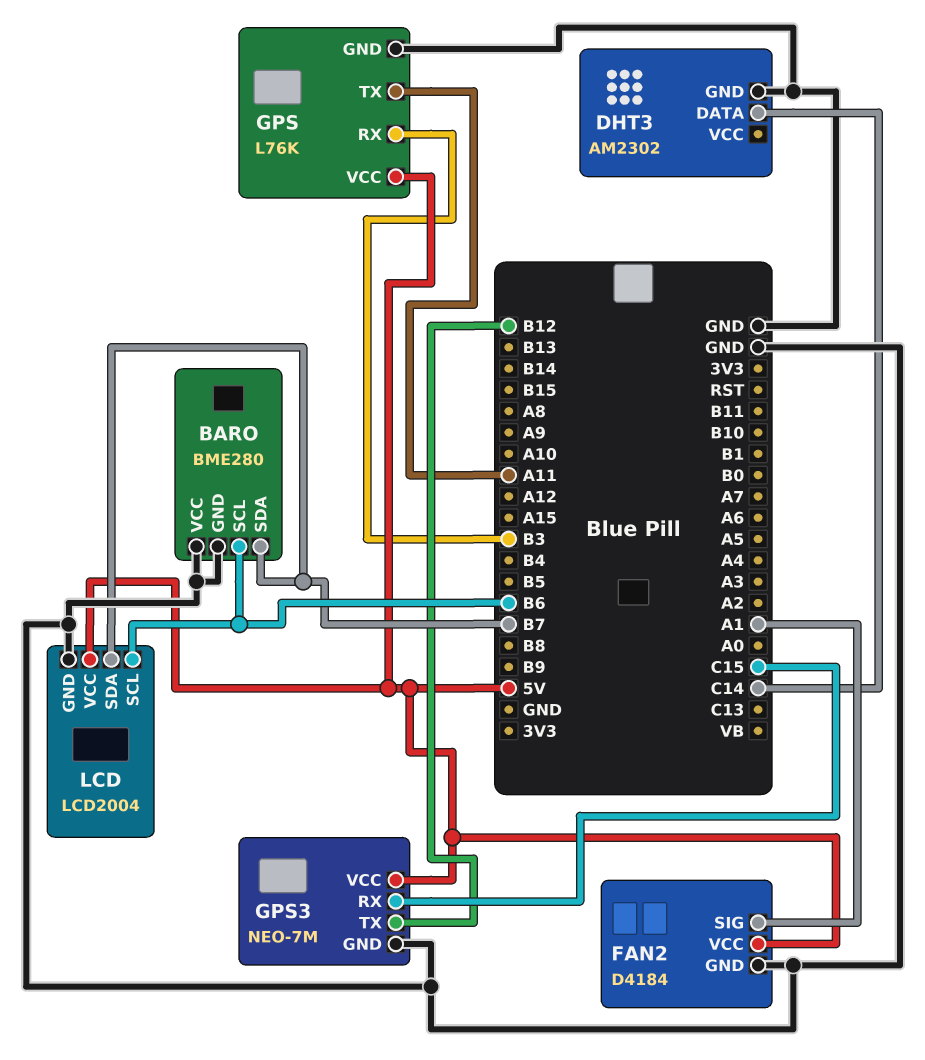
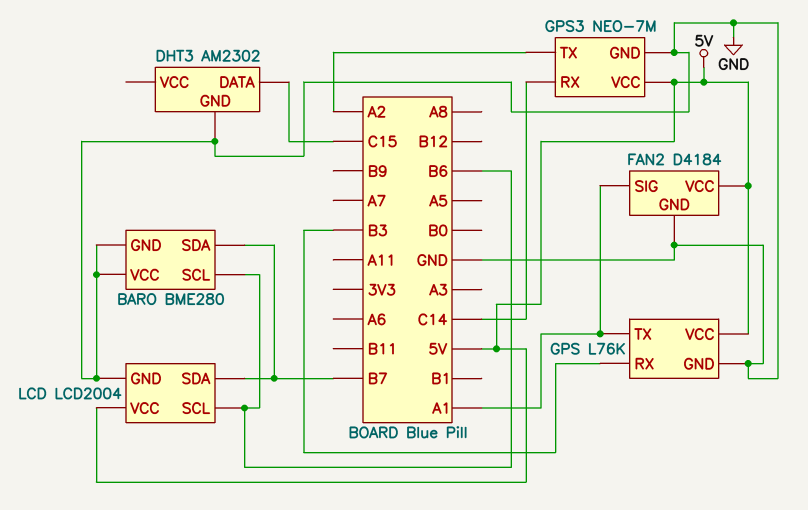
DHT3 pin DATA: C14 -> C15
GPS pin TX: A11 -> A1
GPS3 pin RX: C15 -> C14
GPS3 pin TX: B12 -> A2

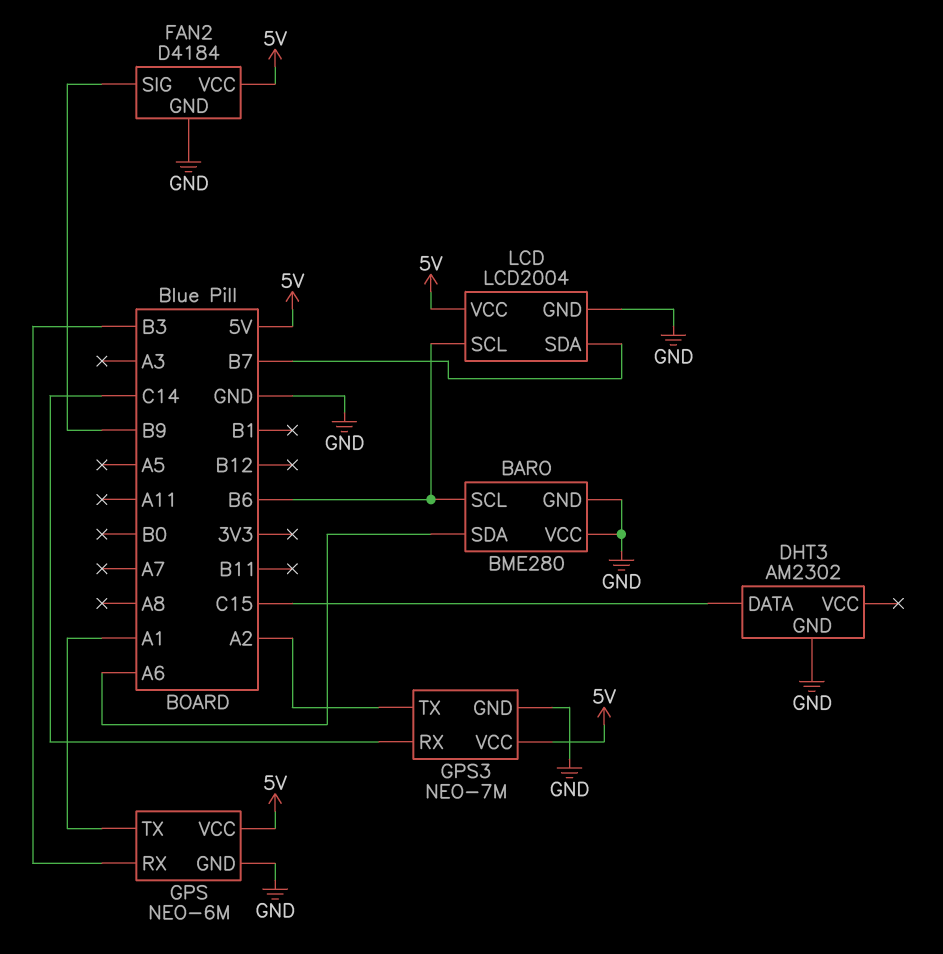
BARO pin SDA: B7 -> A6
FAN2 pin SIG: A1 -> B9
GPS: L76K -> NEO-6M

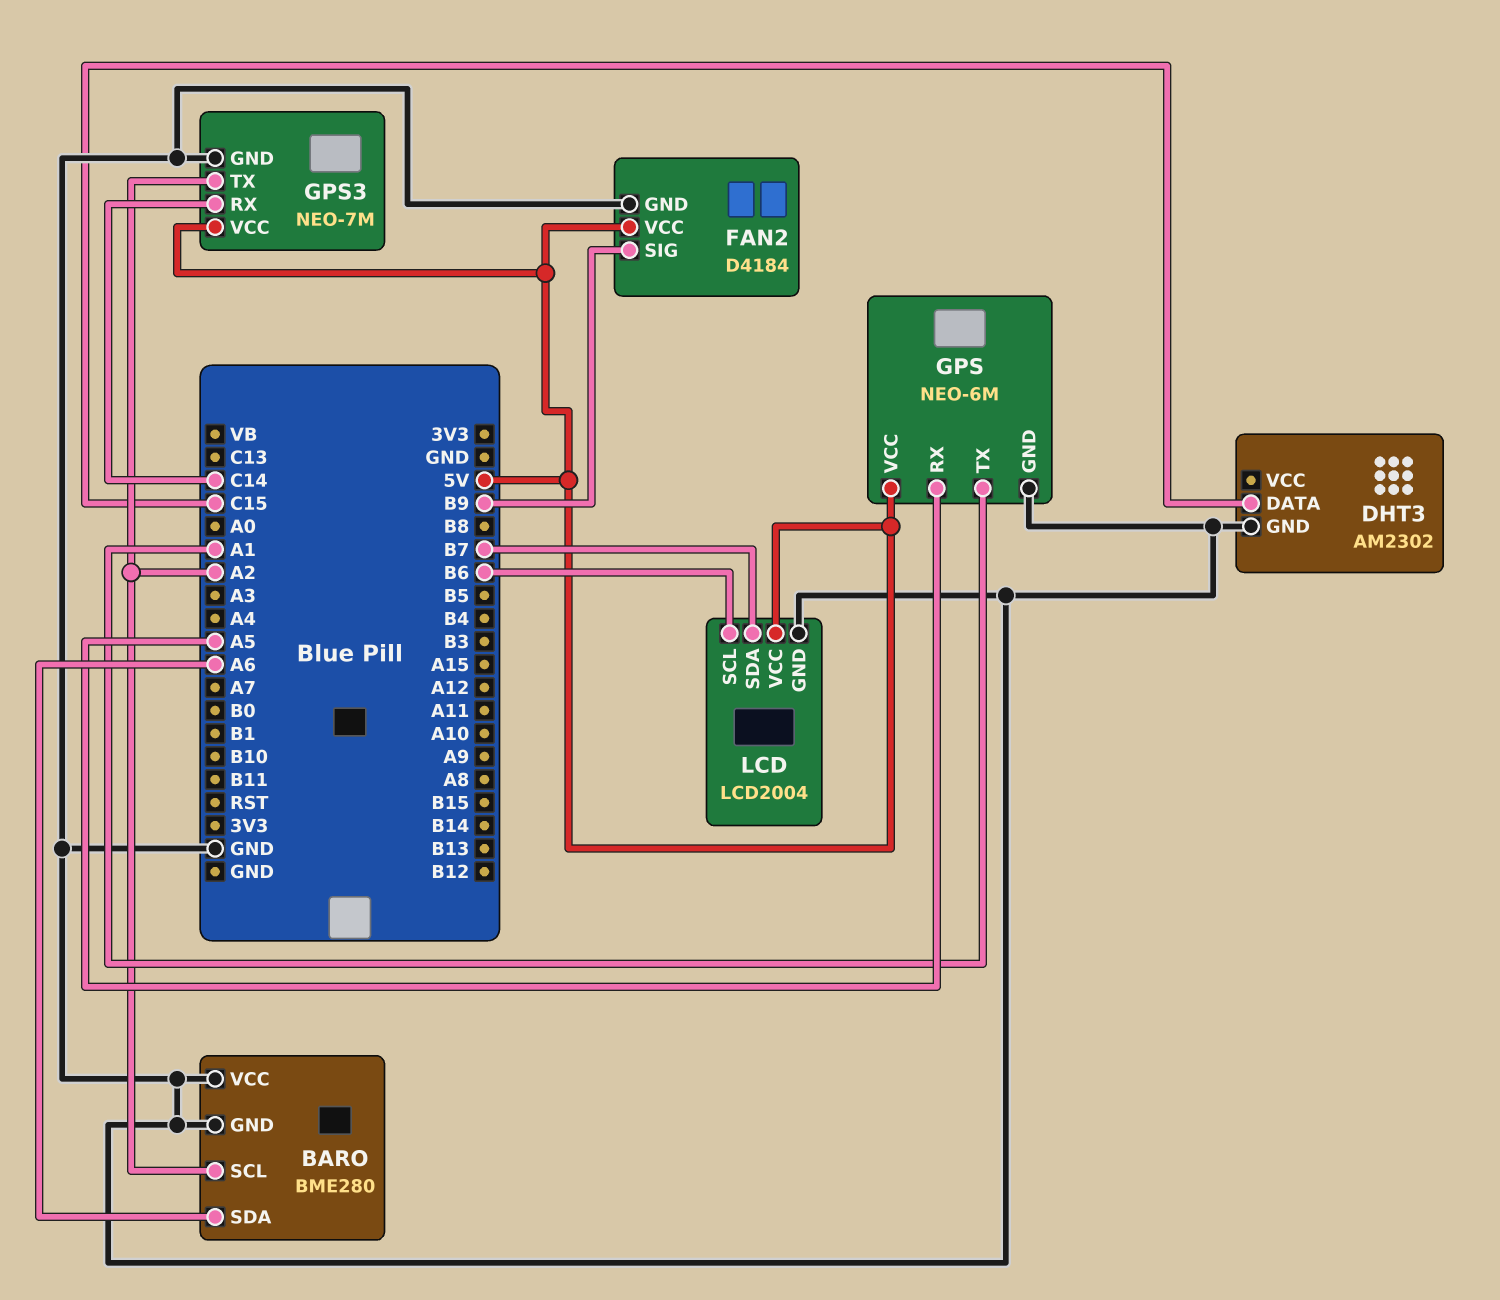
BARO pin SCL: B6 -> A2
GPS pin RX: B3 -> A5

